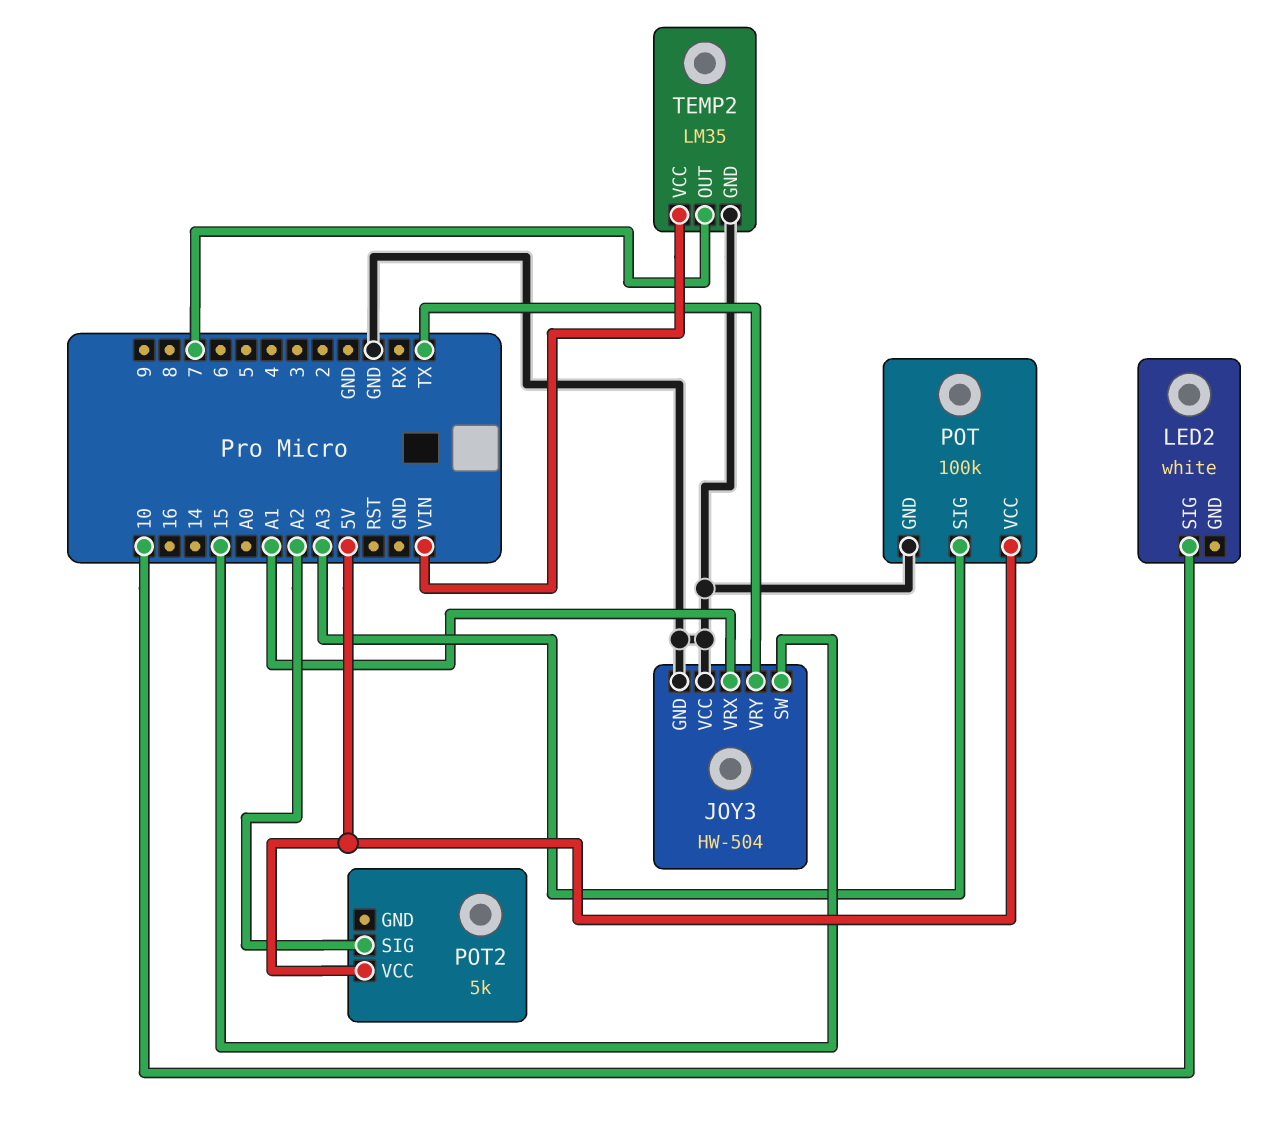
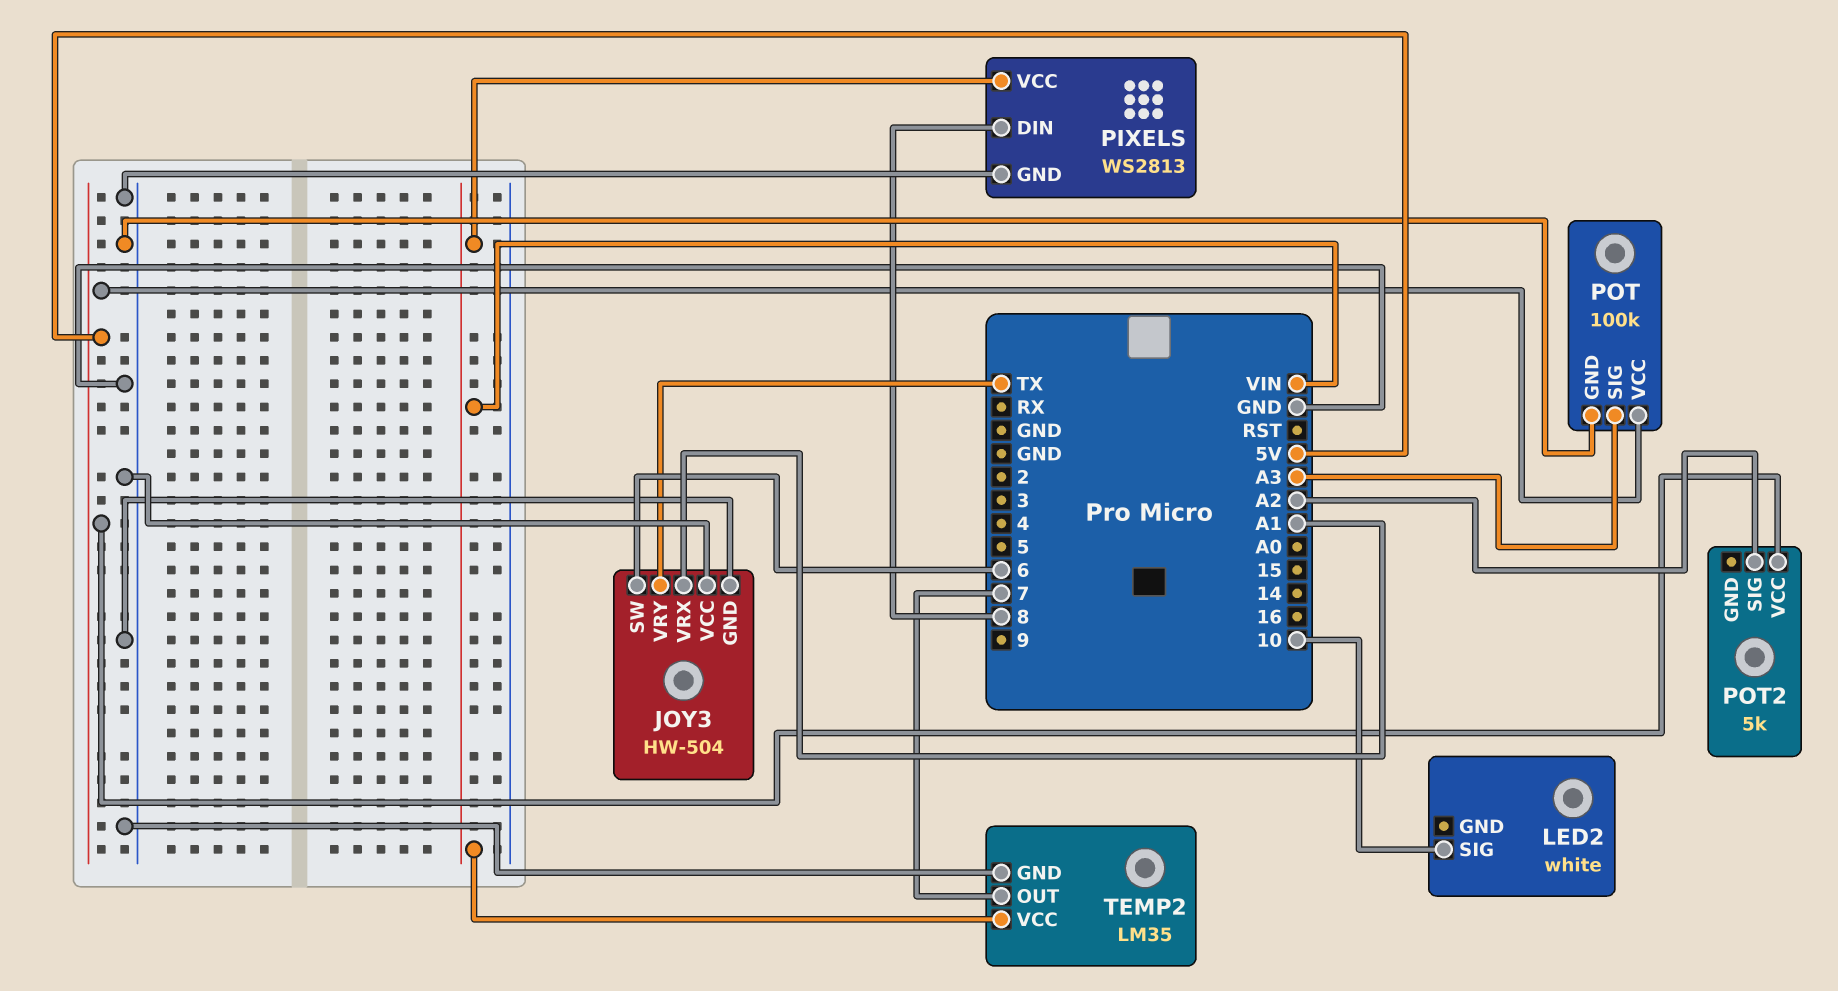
JOY3 pin SW: 15 -> 6
PIXELS: none -> WS2813
PIXELS pin DIN: none -> 8
PIXELS pin GND: none -> GND
PIXELS pin VCC: none -> VIN

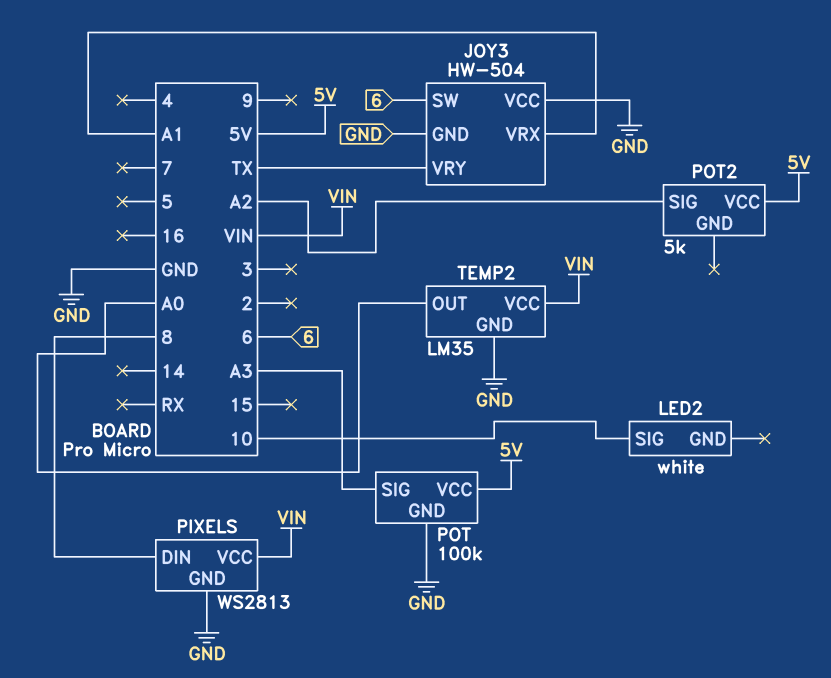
TEMP2 pin OUT: 7 -> A0

